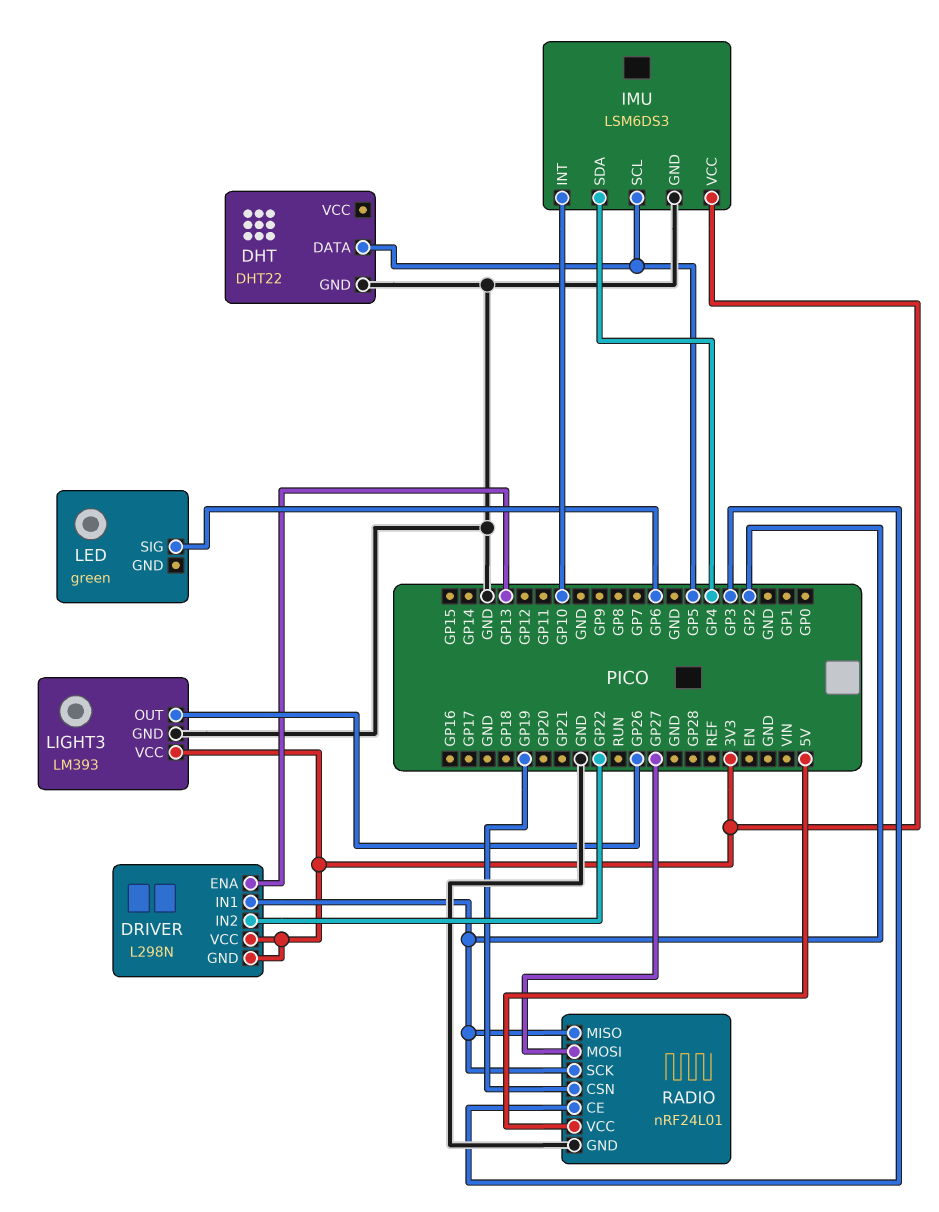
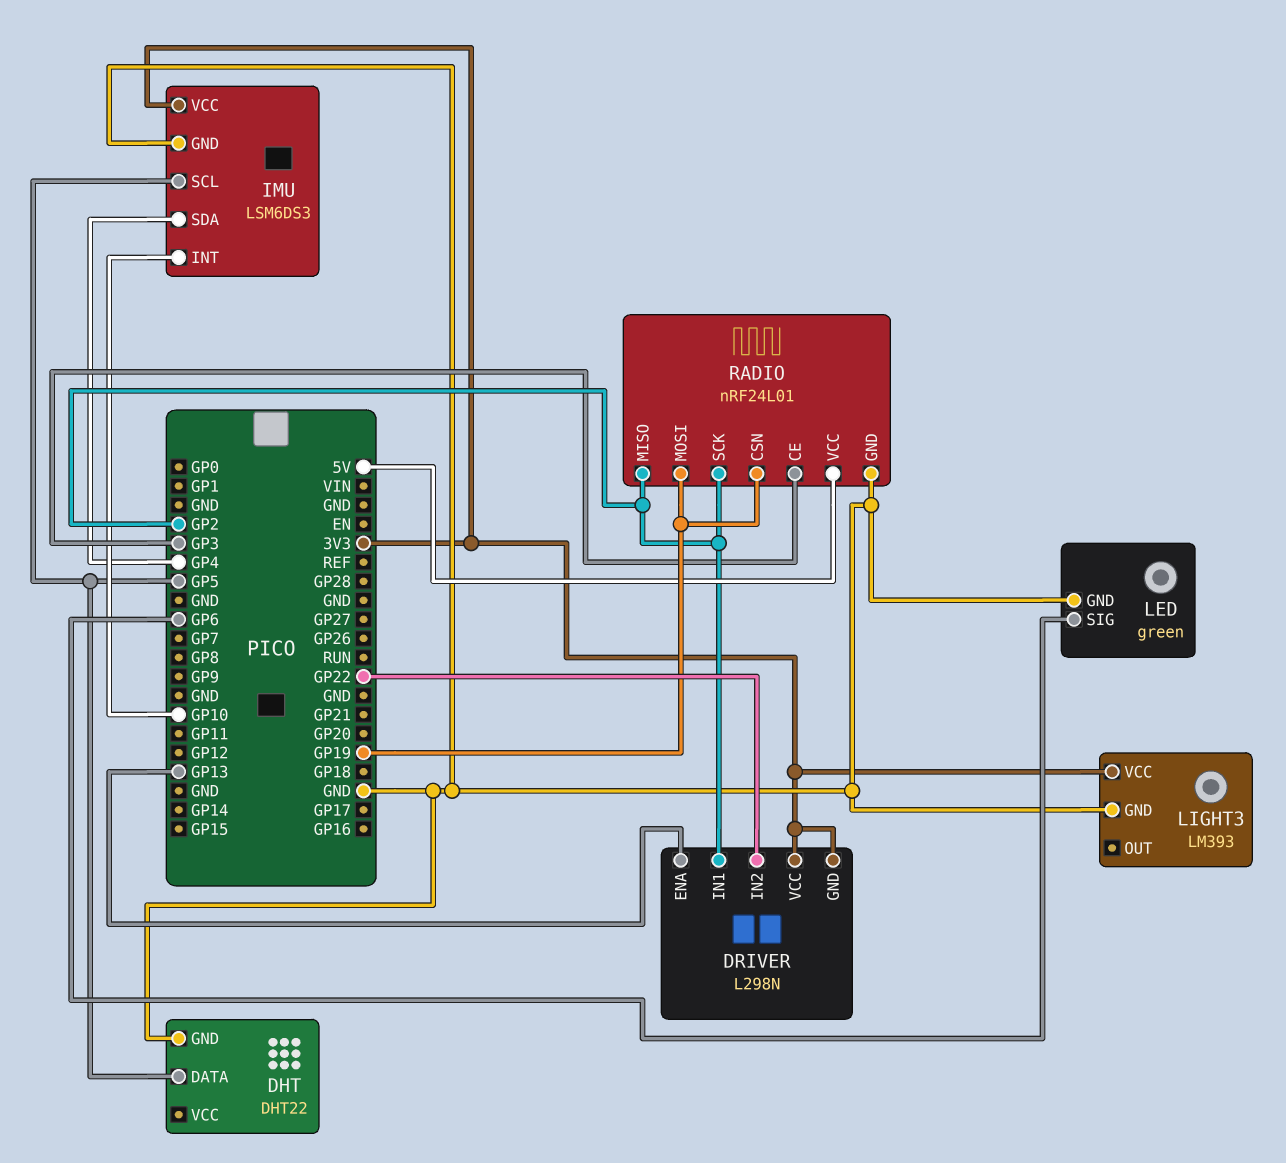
LED pin GND: none -> GND
LIGHT3 pin OUT: GP26 -> none
RADIO pin MOSI: GP27 -> GP19

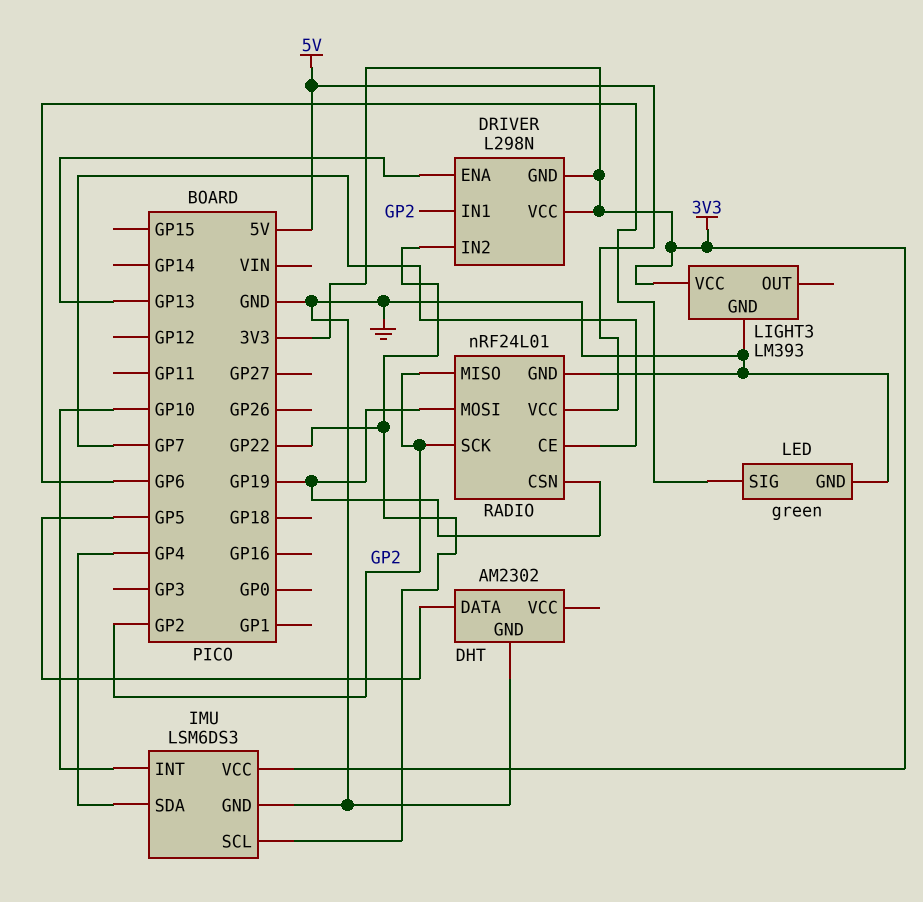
DHT: DHT22 -> AM2302
IMU pin SCL: GP5 -> GP22
RADIO pin CE: GP3 -> GP7

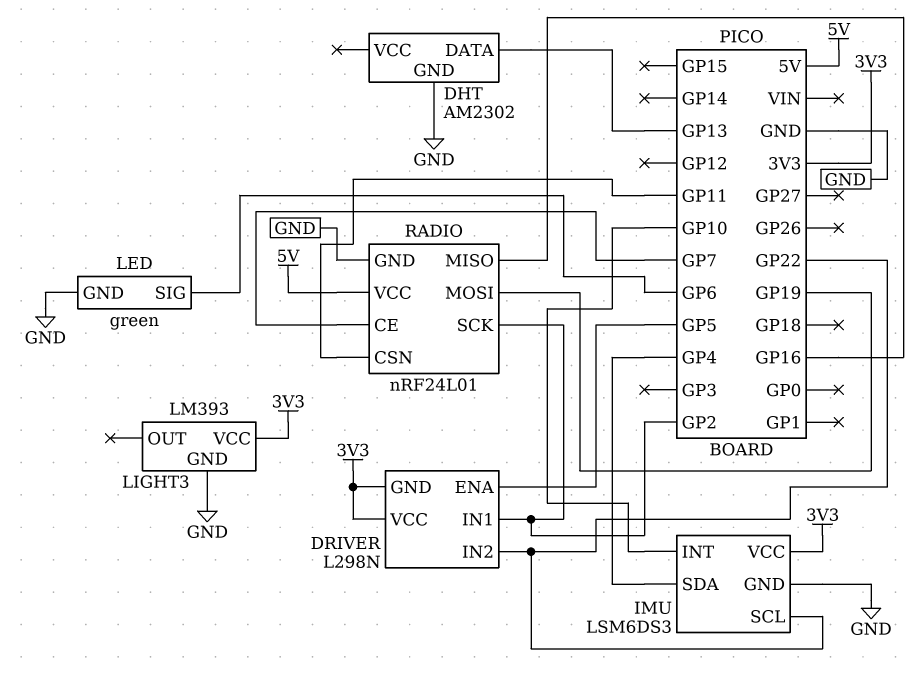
DHT pin DATA: GP5 -> GP13
DRIVER pin ENA: GP13 -> GP5
RADIO pin CSN: GP19 -> GP11
RADIO pin MISO: GP2 -> GP16

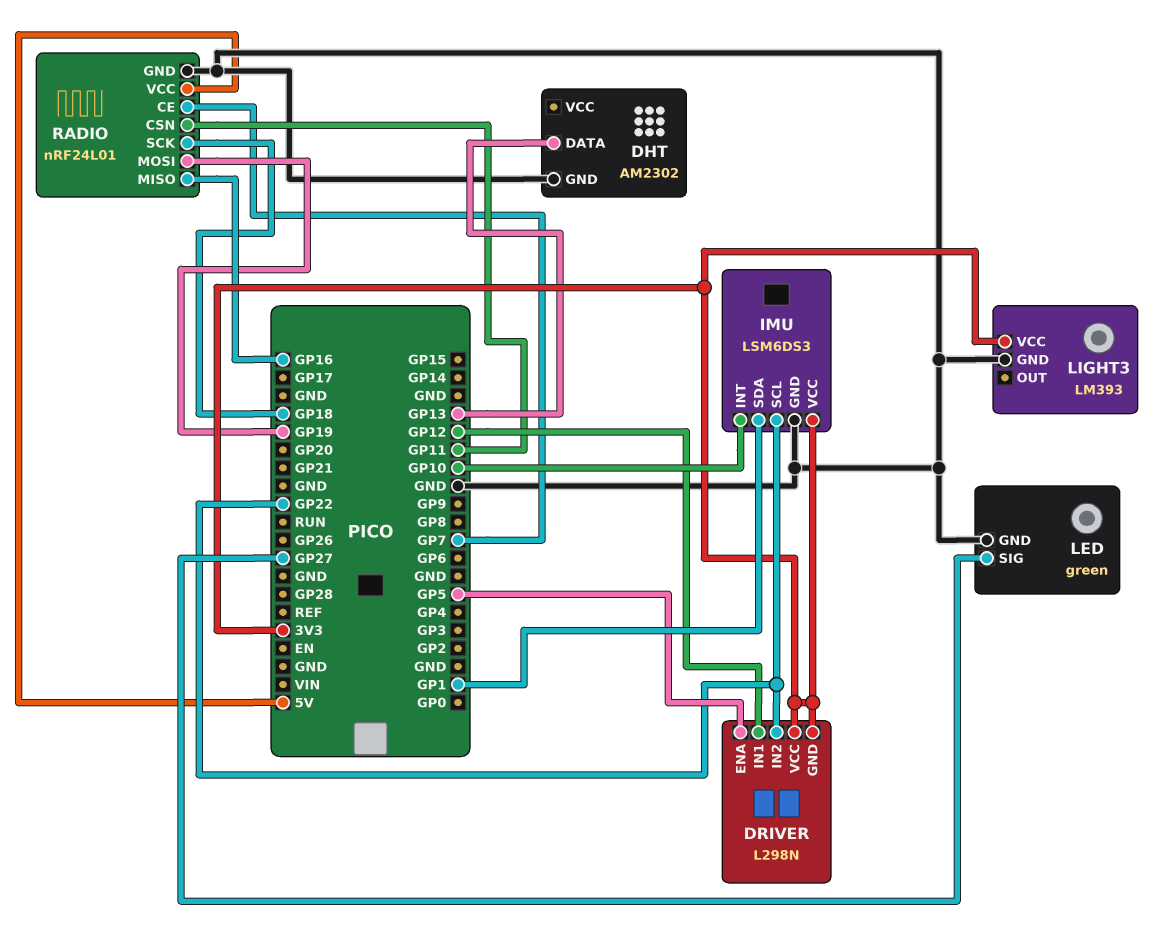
DRIVER pin IN1: GP2 -> GP12
IMU pin SDA: GP4 -> GP1
LED pin SIG: GP6 -> GP27
RADIO pin SCK: GP2 -> GP18

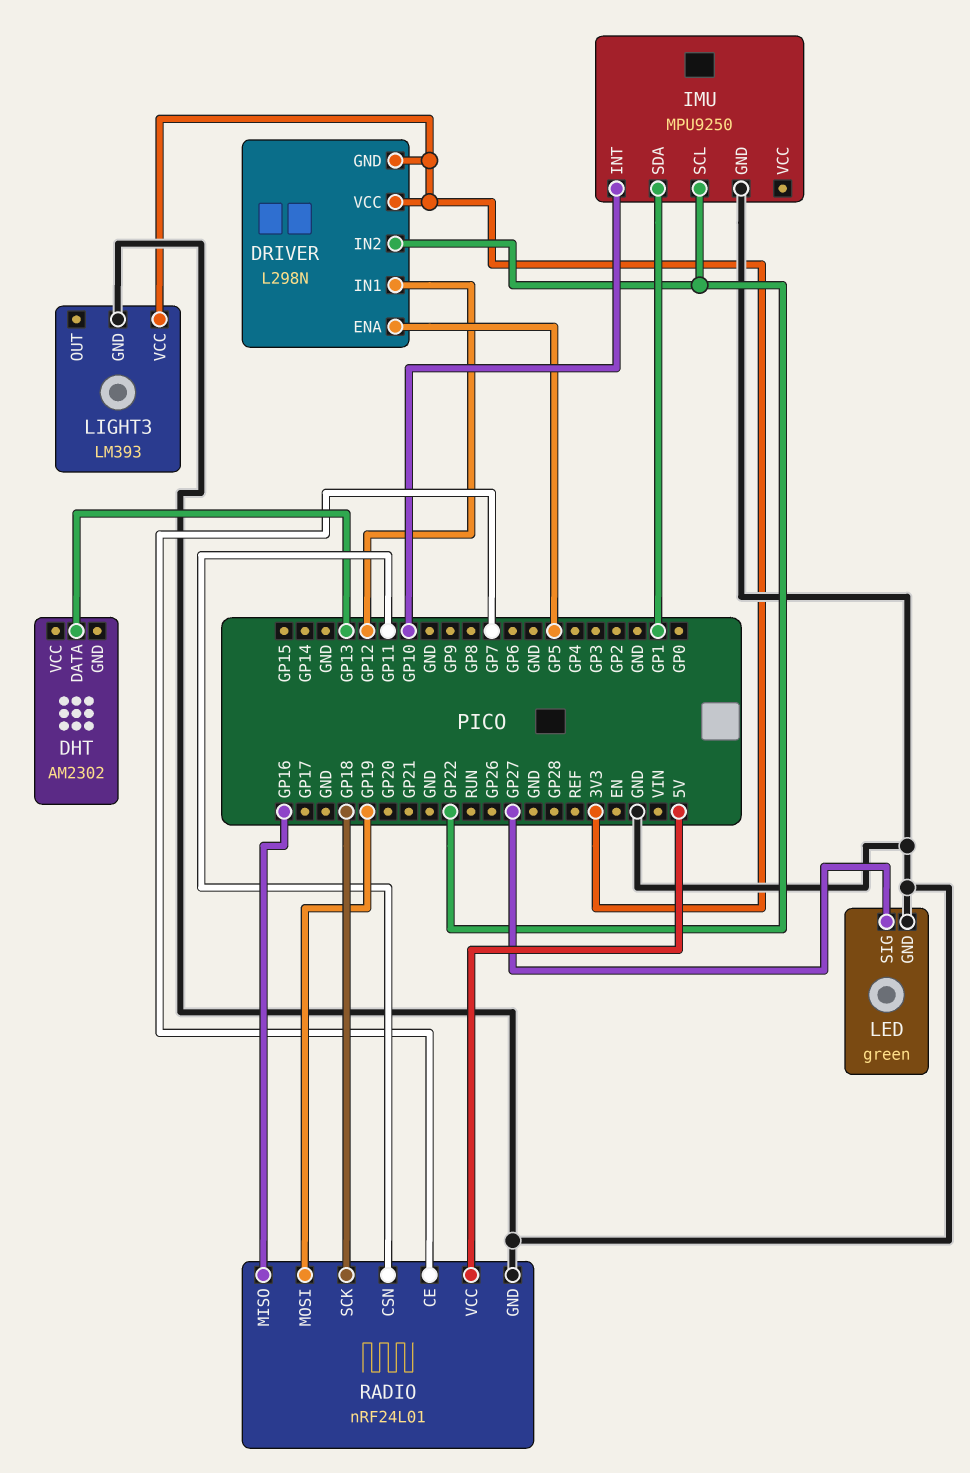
DHT pin GND: GND -> none
IMU: LSM6DS3 -> MPU9250
IMU pin VCC: 3V3 -> none

